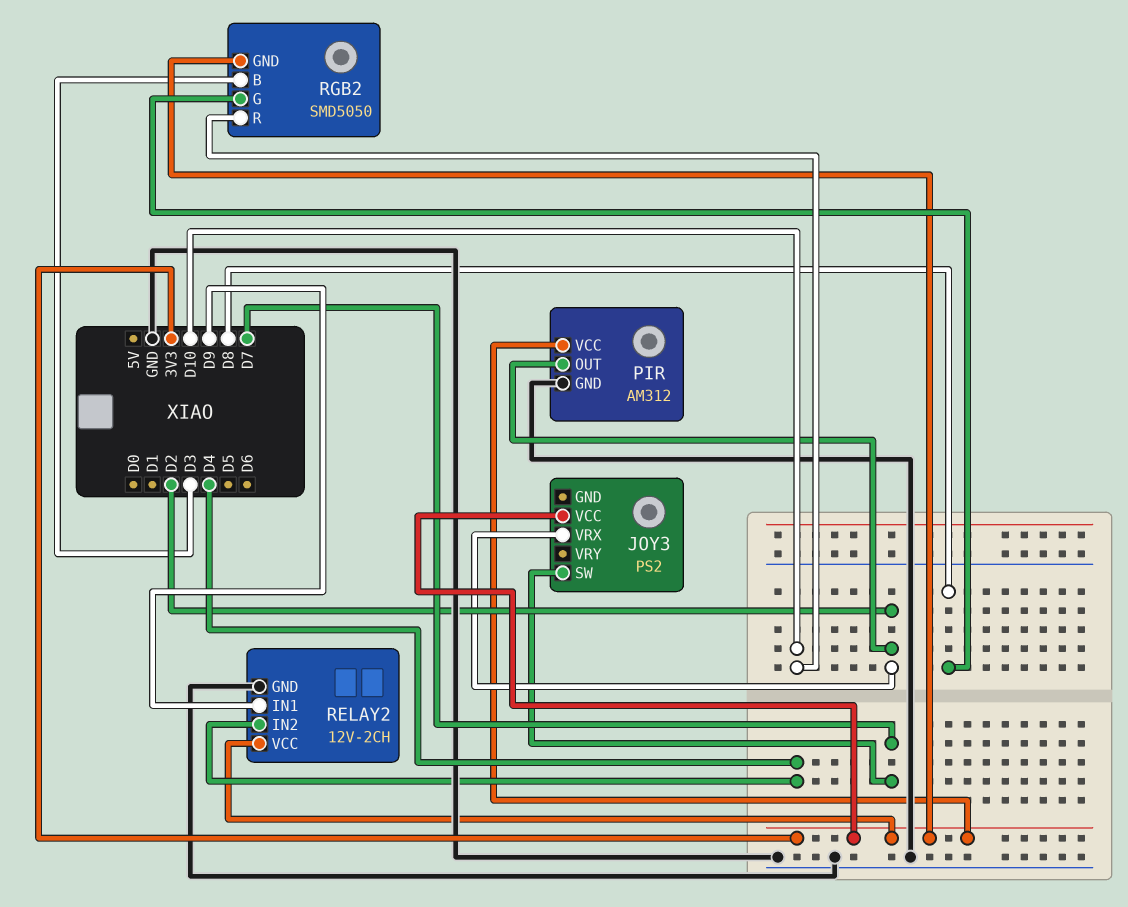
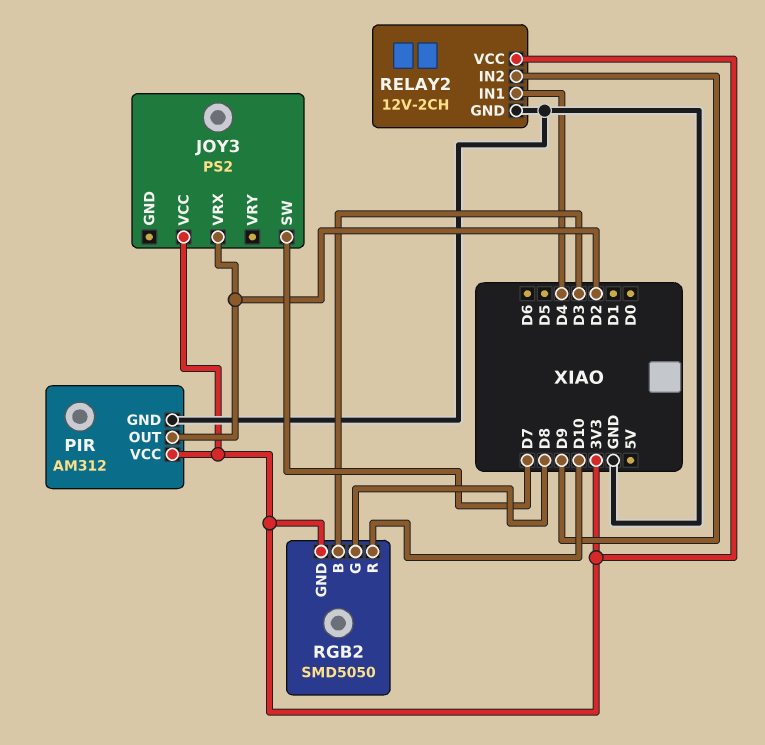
RELAY2 pin IN1: D9 -> D4
RELAY2 pin IN2: D4 -> D9

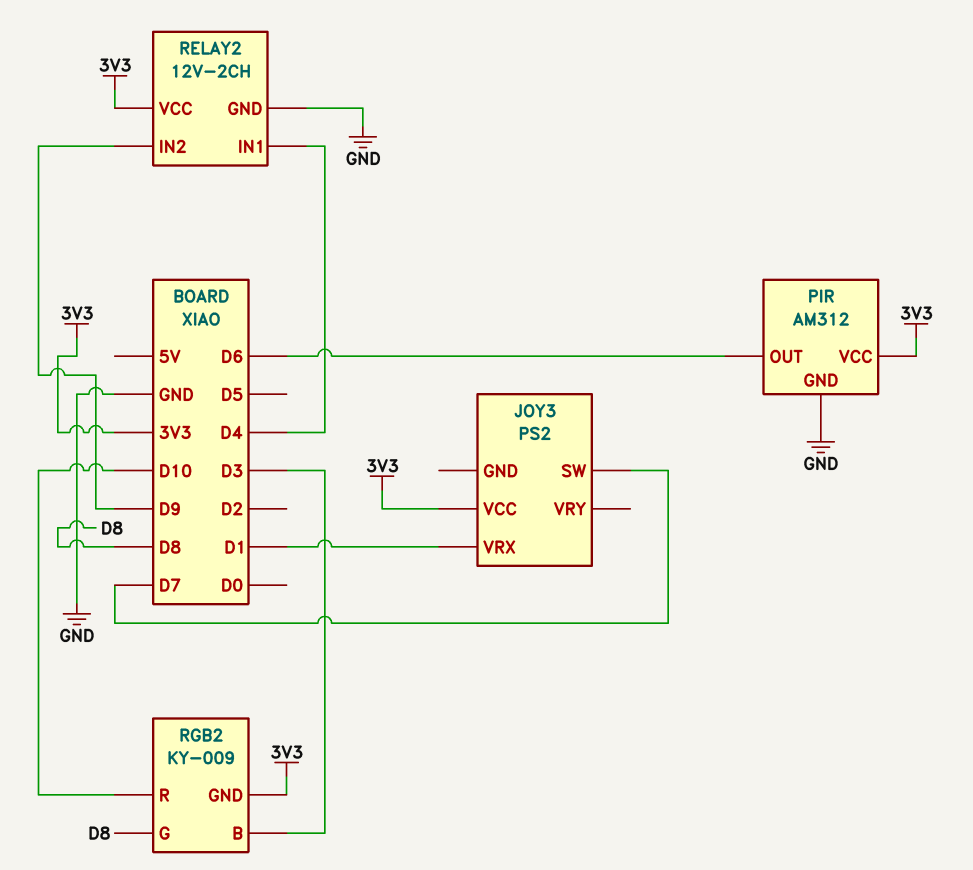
JOY3 pin VRX: D2 -> D1
PIR pin OUT: D2 -> D6
RGB2: SMD5050 -> KY-009

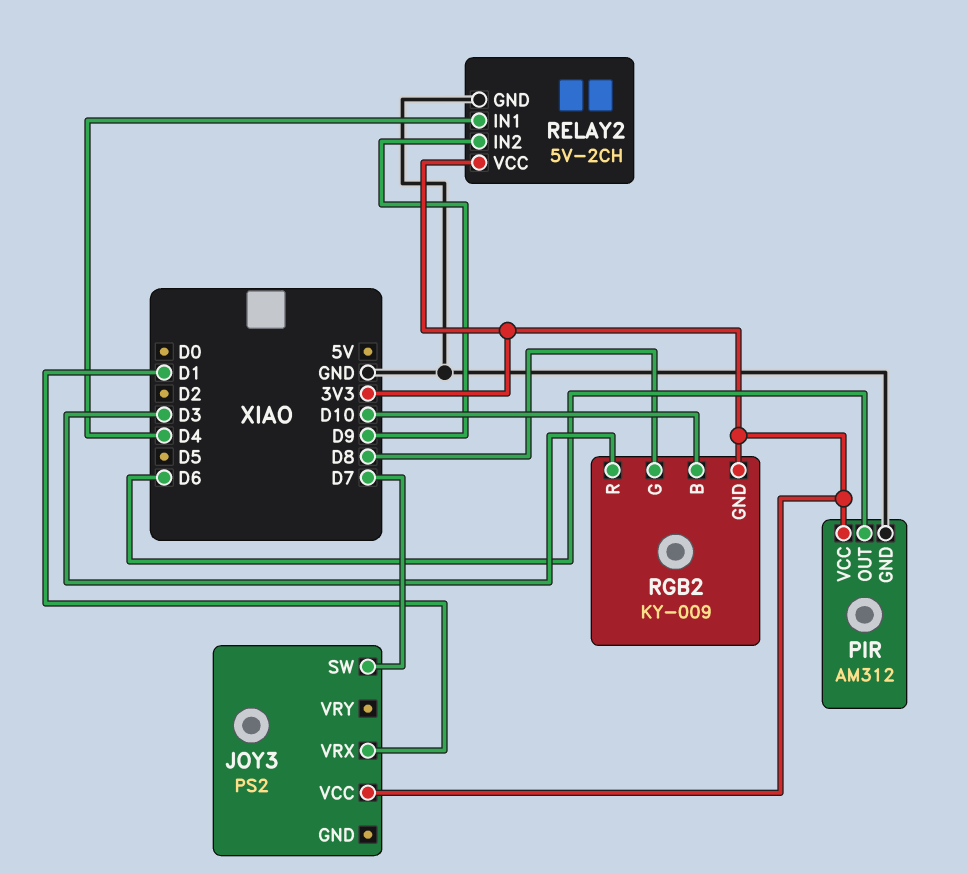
RELAY2: 12V-2CH -> 5V-2CH
RGB2 pin B: D3 -> D10
RGB2 pin R: D10 -> D3

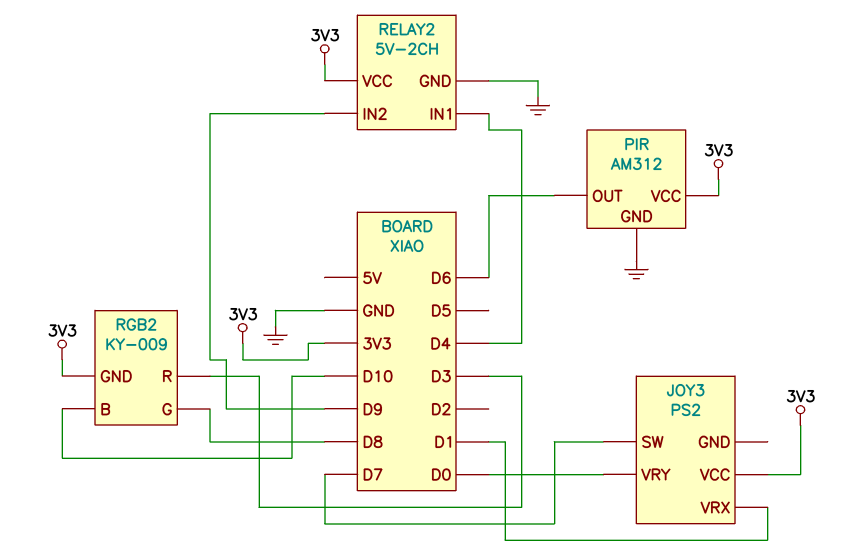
JOY3 pin VRY: none -> D0

